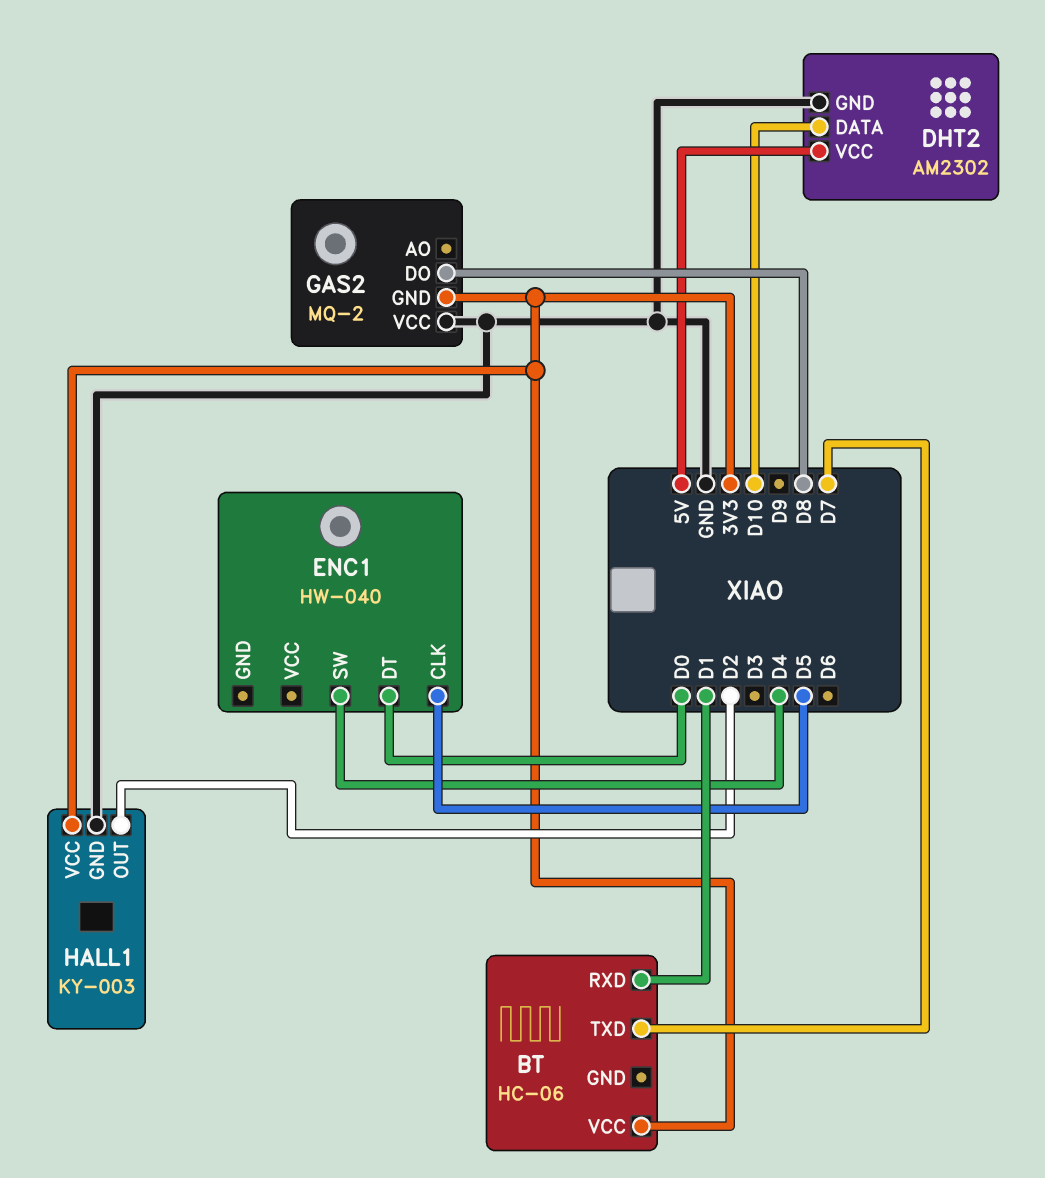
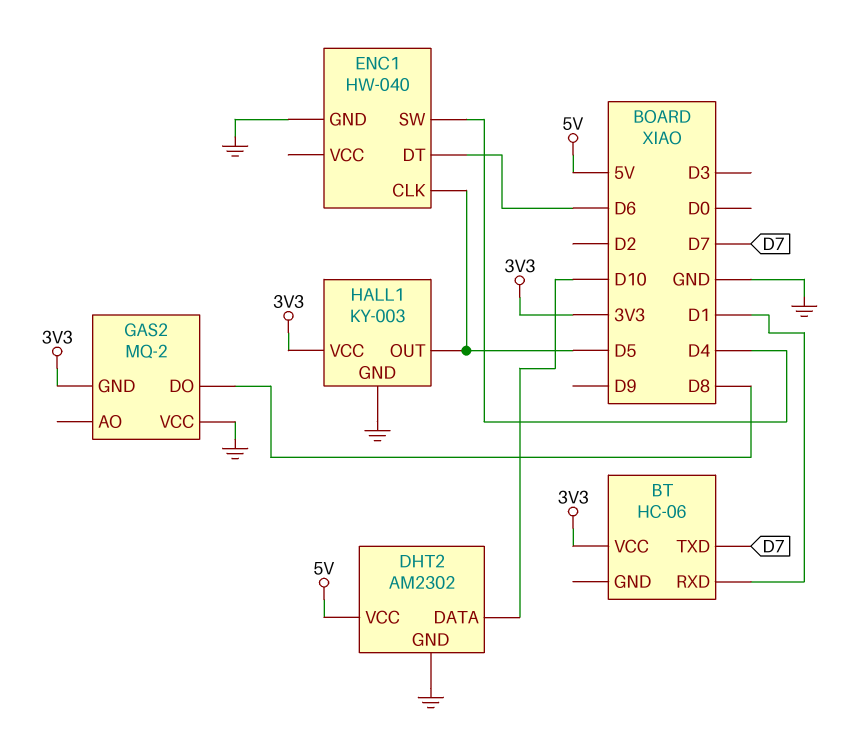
ENC1 pin DT: D0 -> D6
ENC1 pin GND: none -> GND
HALL1 pin OUT: D2 -> D5

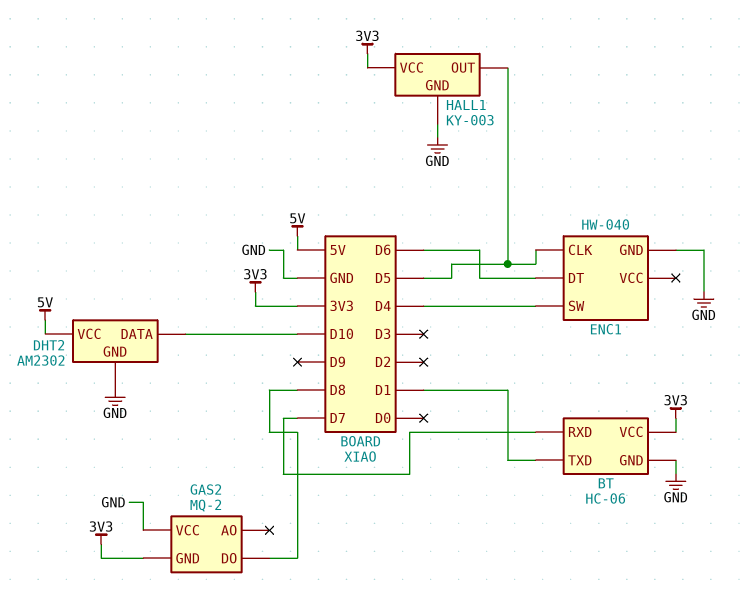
BT pin GND: none -> GND
BT pin RXD: D1 -> D7
BT pin TXD: D7 -> D1

